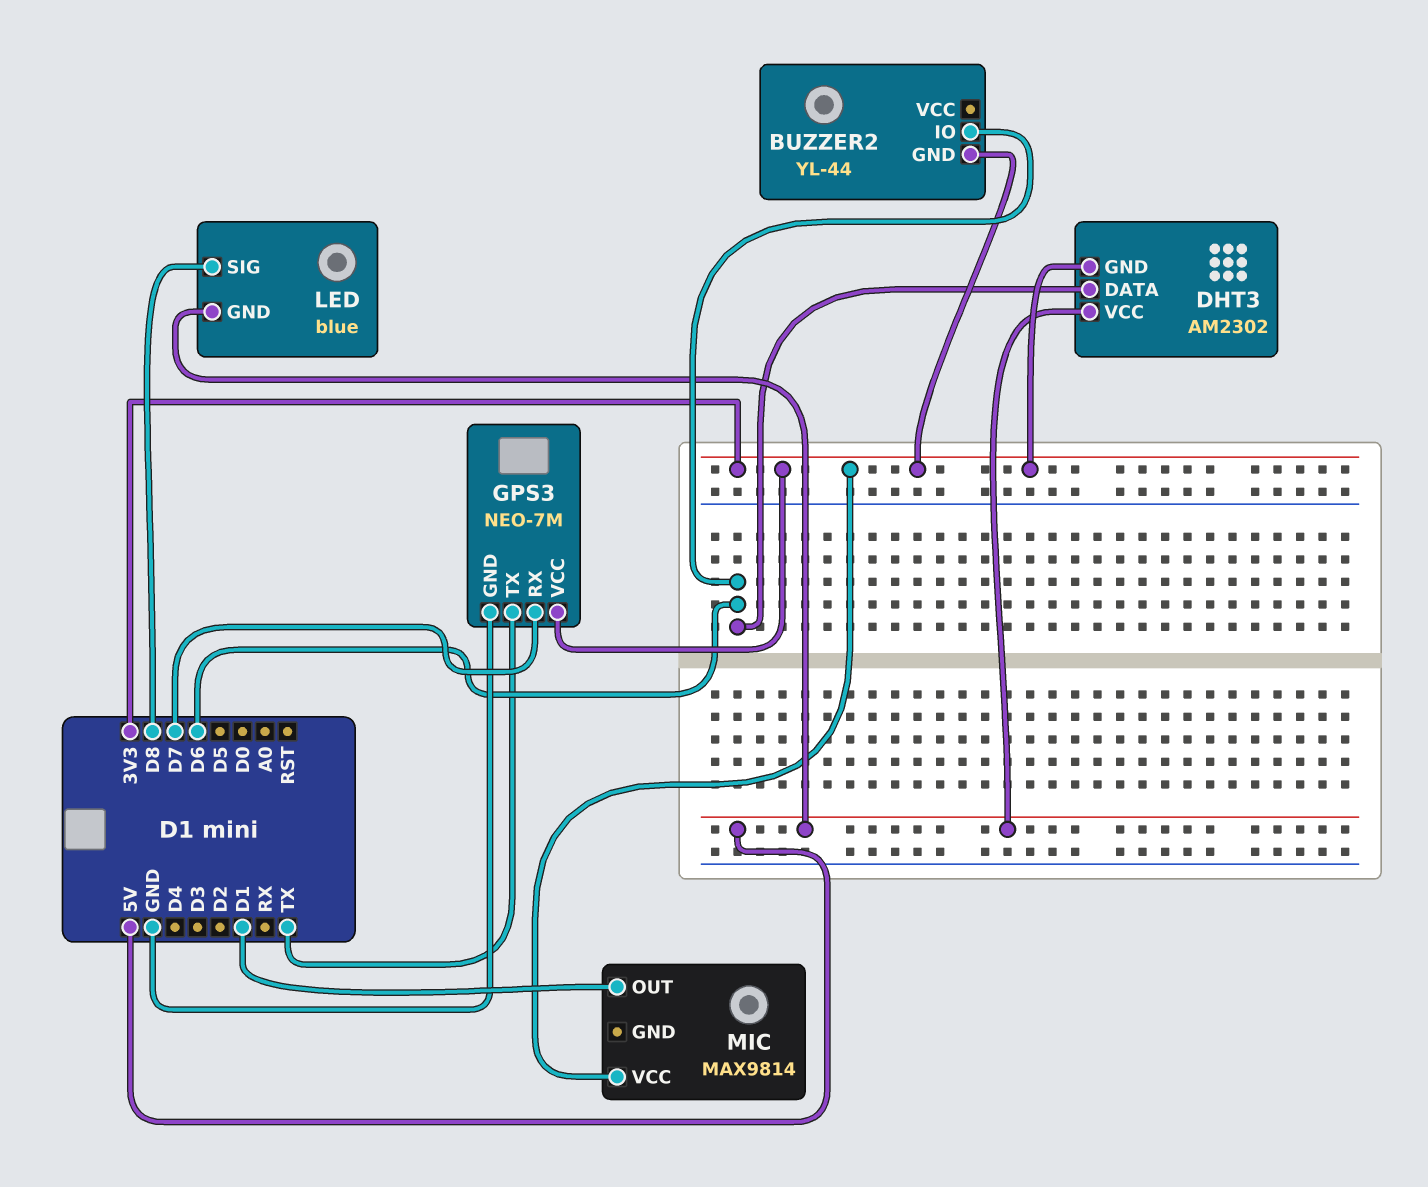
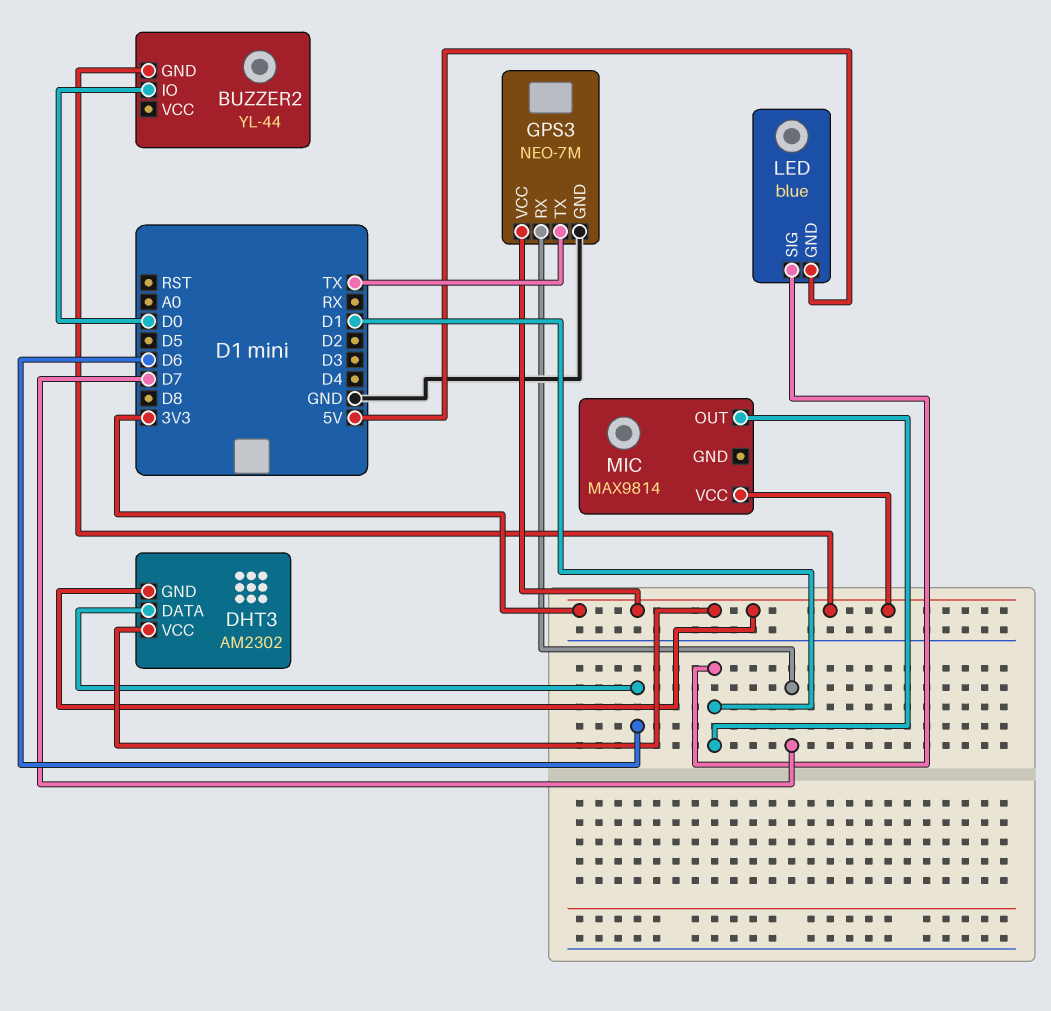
BUZZER2 pin IO: D6 -> D0
DHT3 pin VCC: 5V -> 3V3
LED pin SIG: D8 -> D1

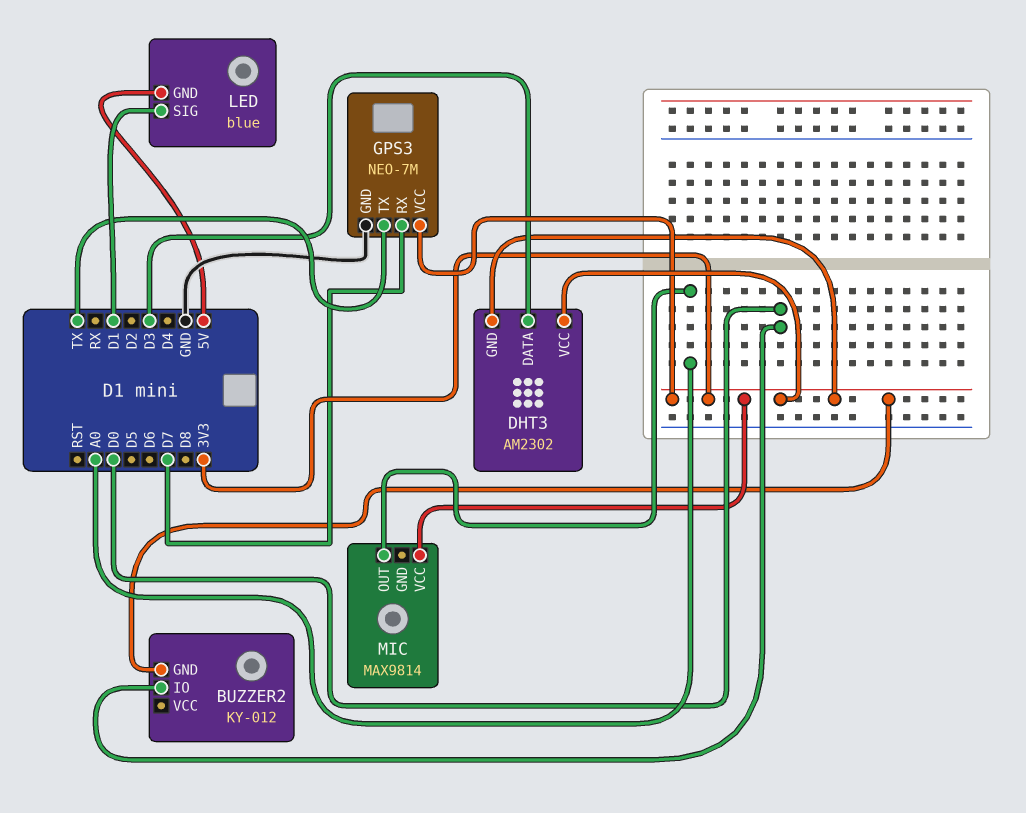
BUZZER2: YL-44 -> KY-012
DHT3 pin DATA: D6 -> D3
MIC pin OUT: D1 -> A0

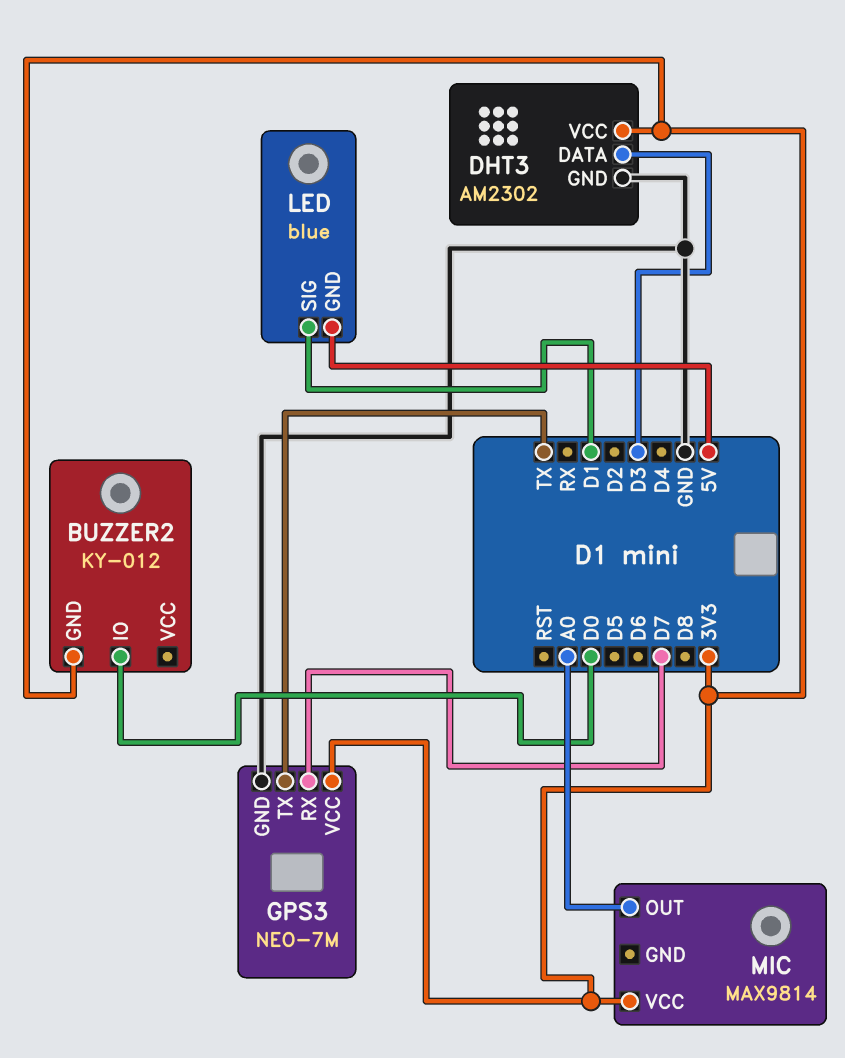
DHT3 pin GND: 3V3 -> GND

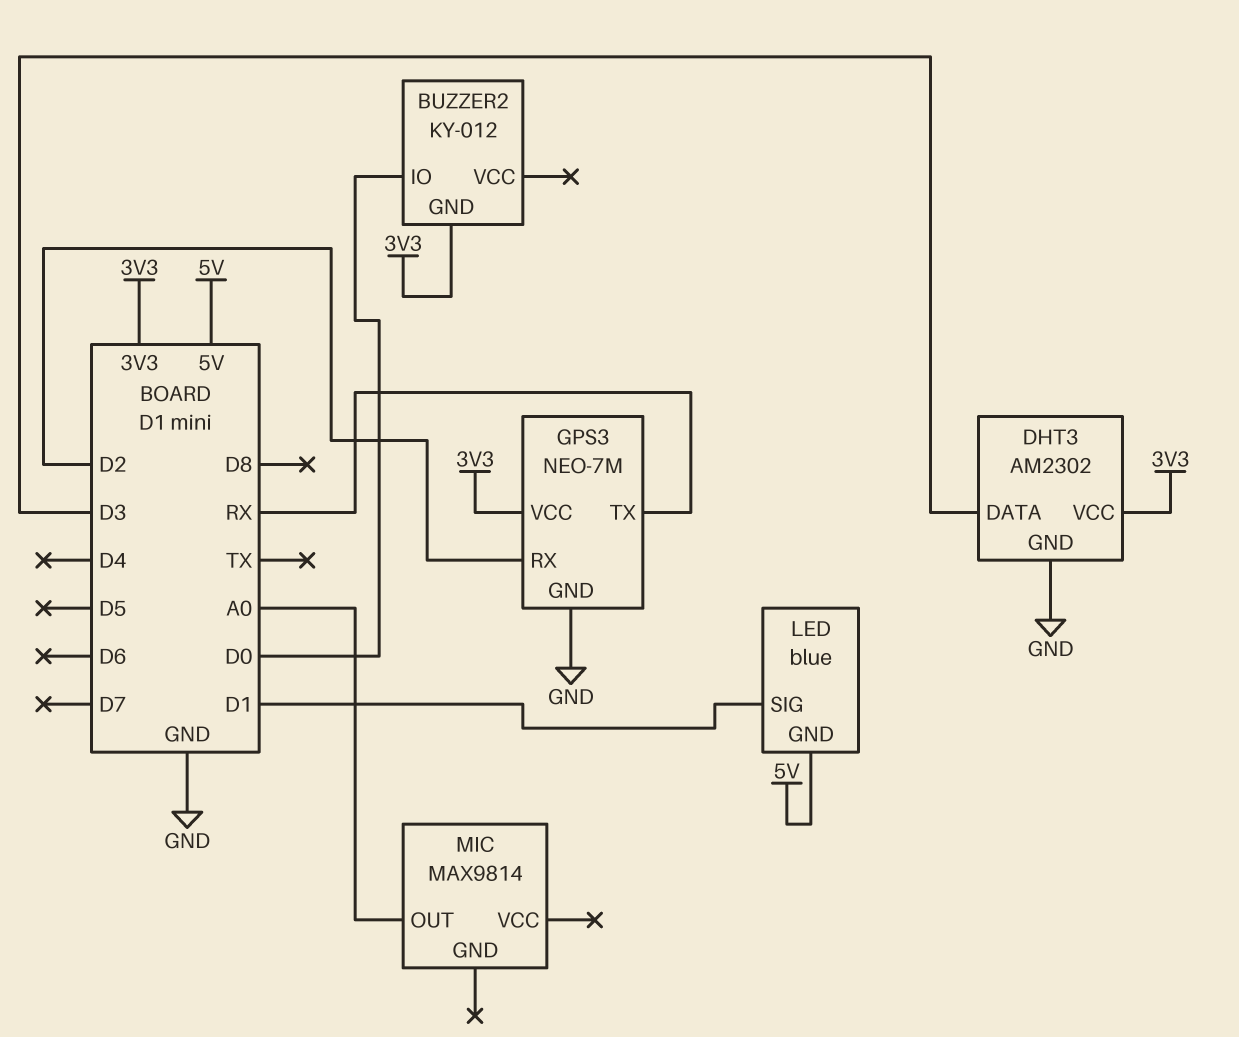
GPS3 pin RX: D7 -> D2
GPS3 pin TX: TX -> RX
MIC pin VCC: 3V3 -> none

